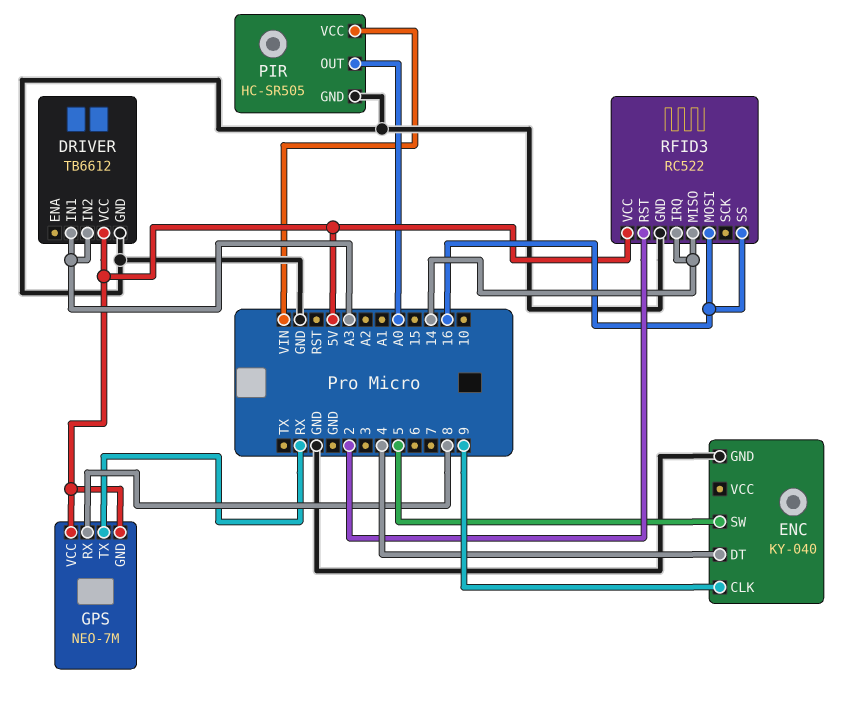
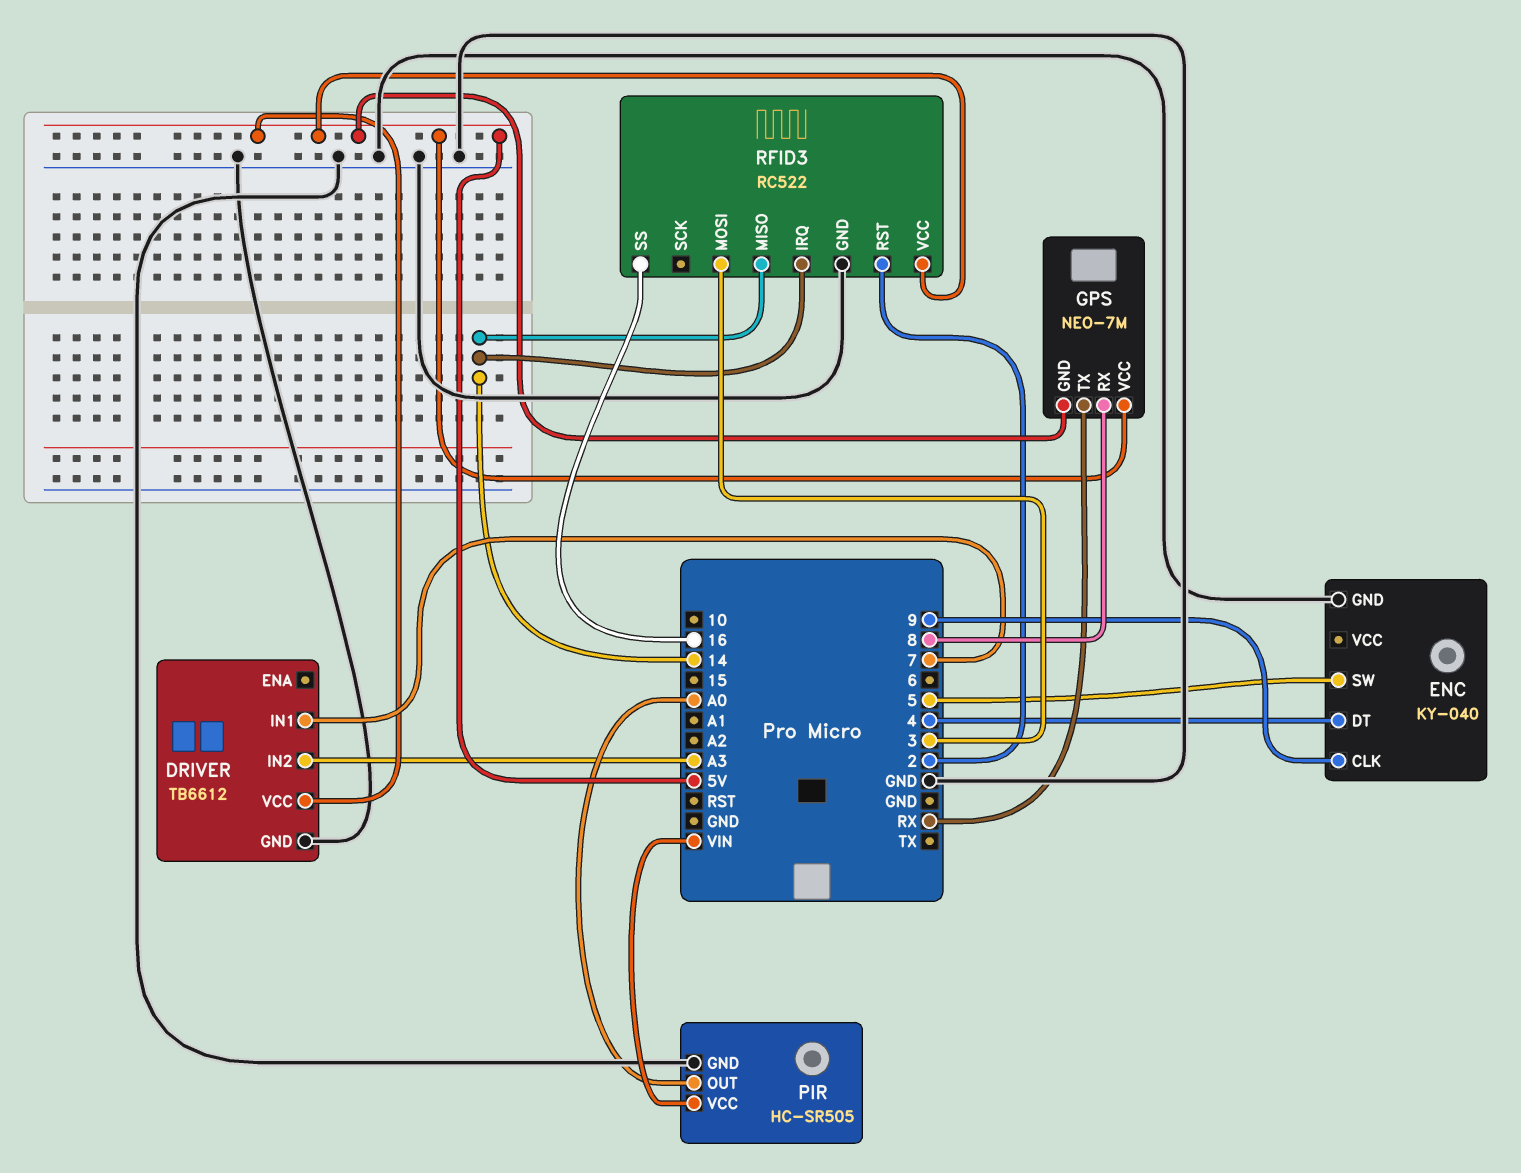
DRIVER pin IN1: A3 -> 7
RFID3 pin MOSI: 16 -> 3

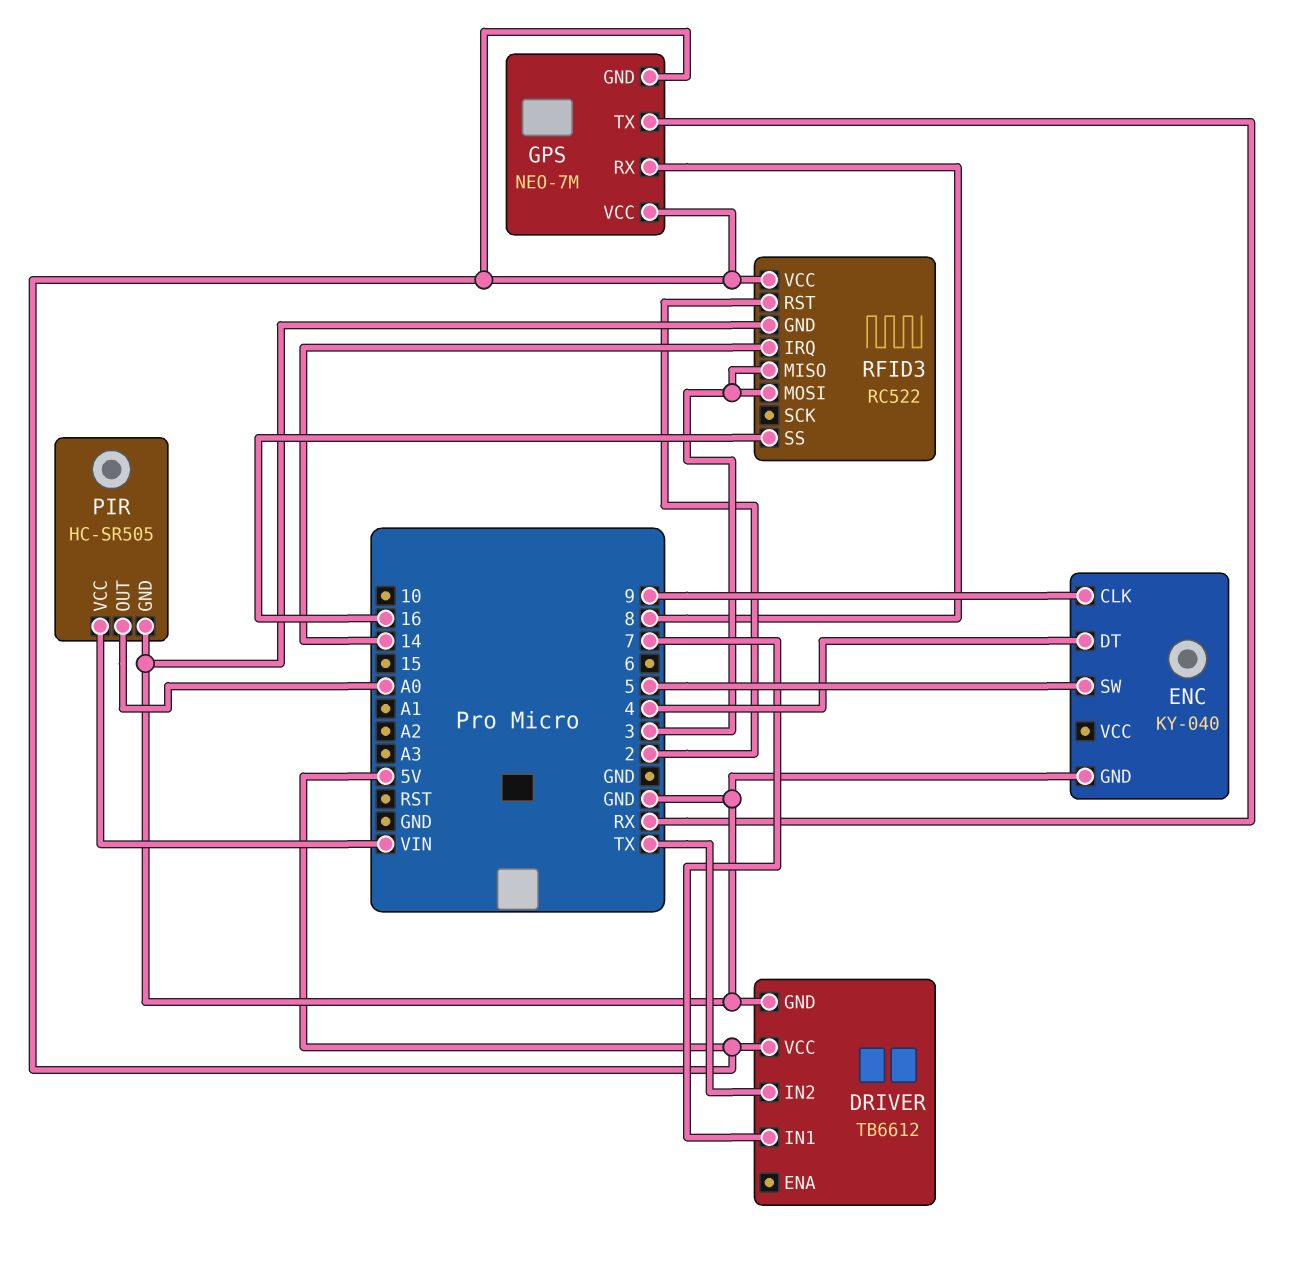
DRIVER pin IN2: A3 -> TX
RFID3 pin MISO: 14 -> 3

